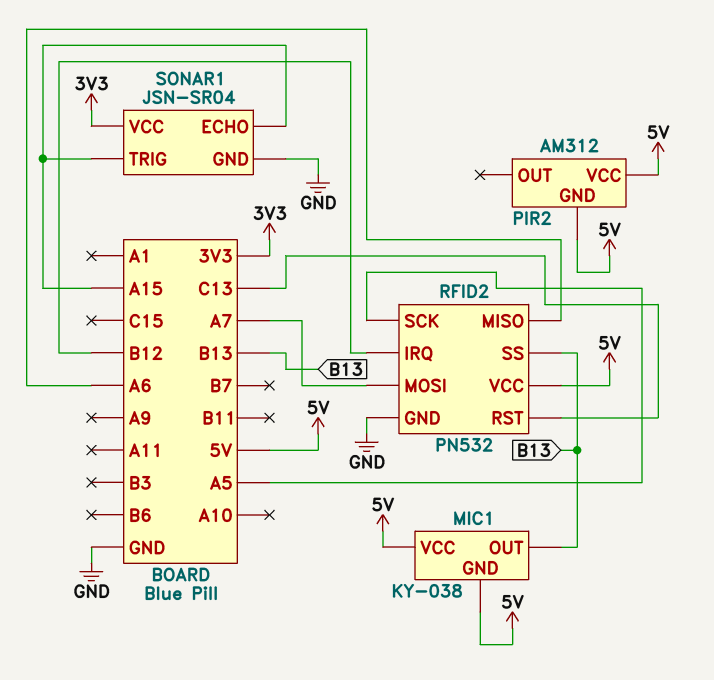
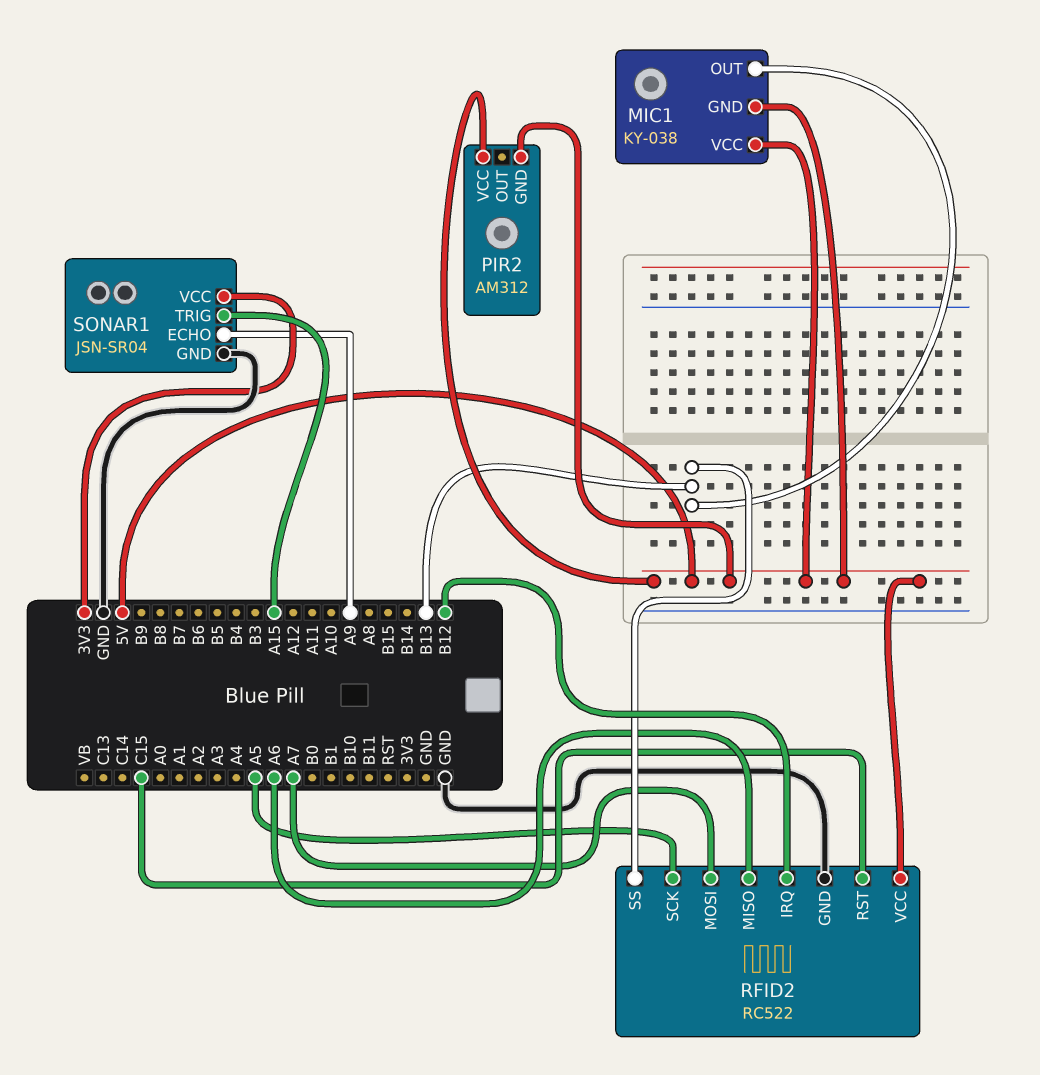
RFID2: PN532 -> RC522
RFID2 pin RST: C13 -> C15
SONAR1 pin ECHO: A15 -> A9

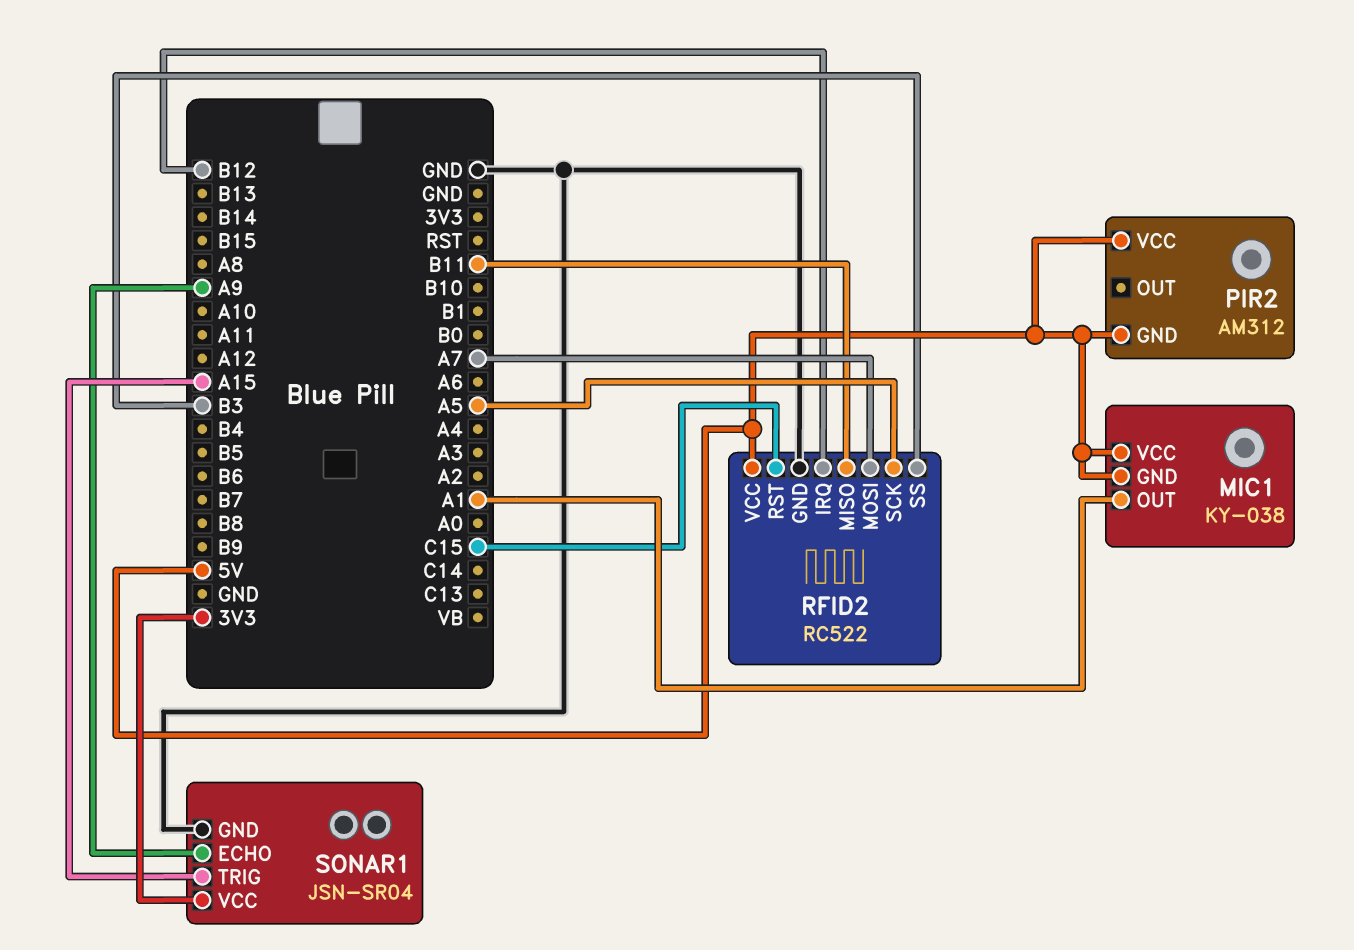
MIC1 pin OUT: B13 -> A1
RFID2 pin MISO: A6 -> B11
RFID2 pin SS: B13 -> B3

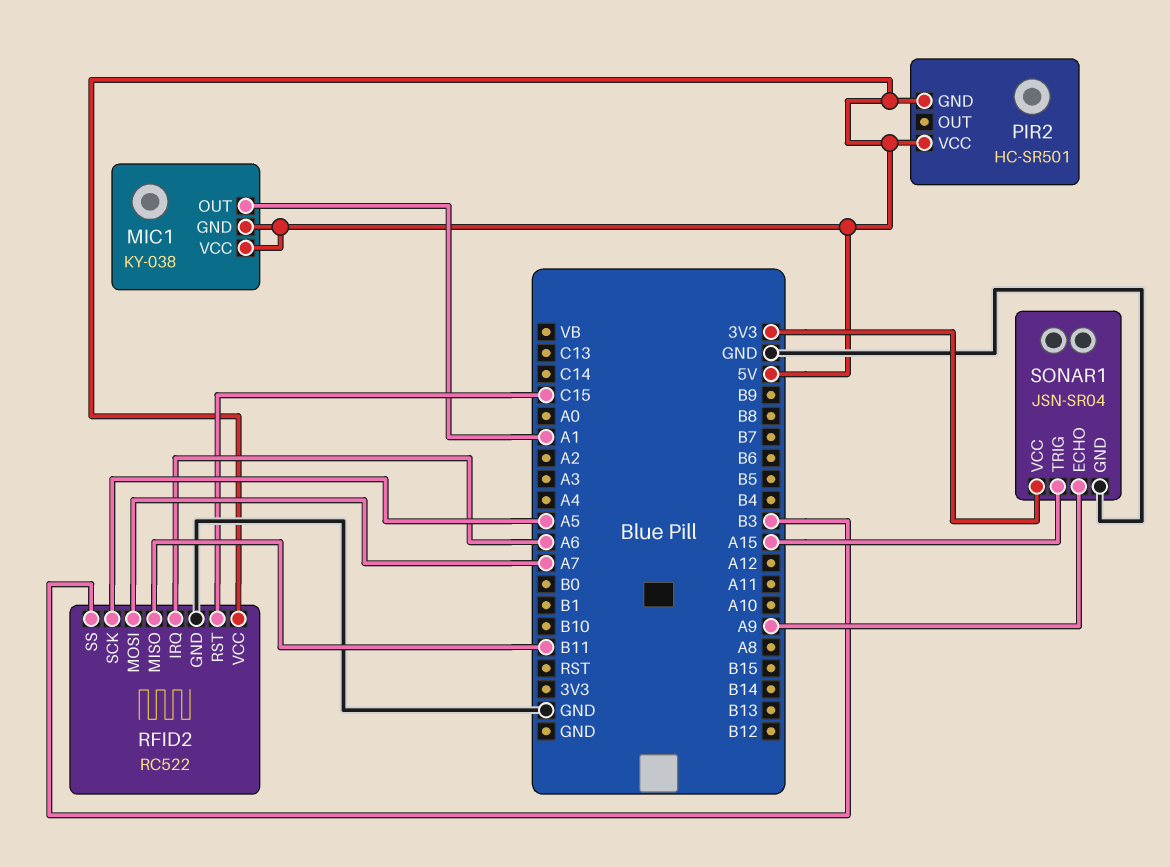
PIR2: AM312 -> HC-SR501
RFID2 pin IRQ: B12 -> A6

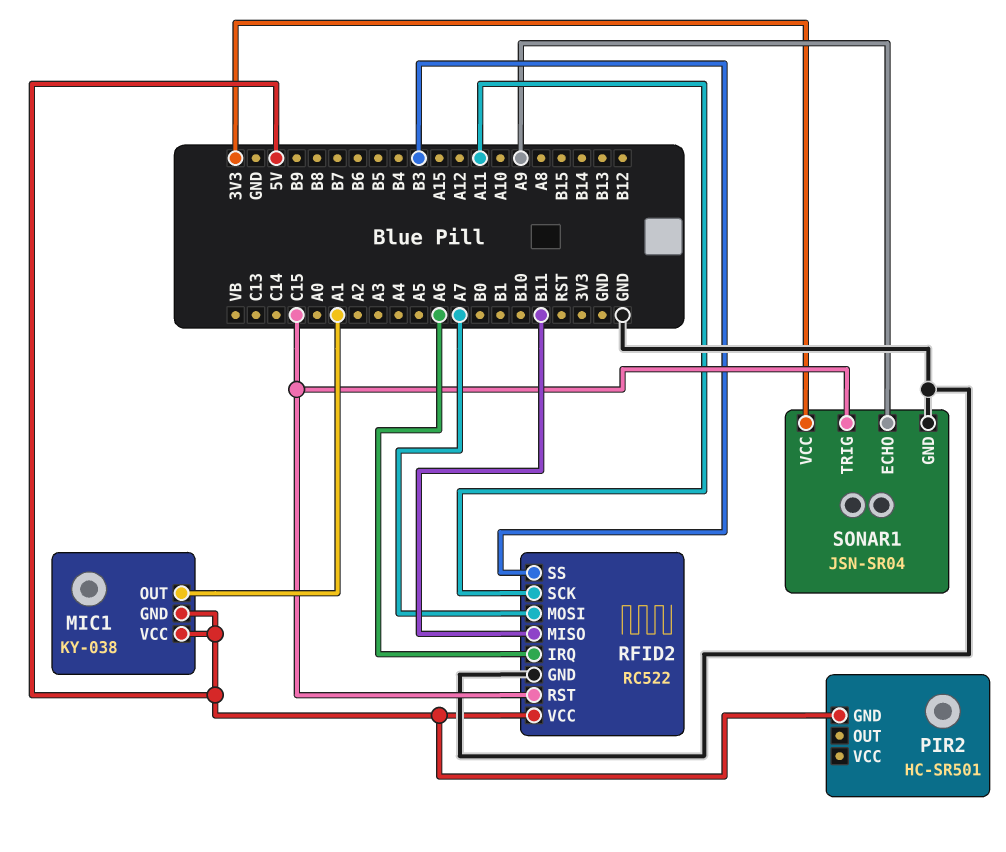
PIR2 pin VCC: 5V -> none
RFID2 pin SCK: A5 -> A11
SONAR1 pin TRIG: A15 -> C15

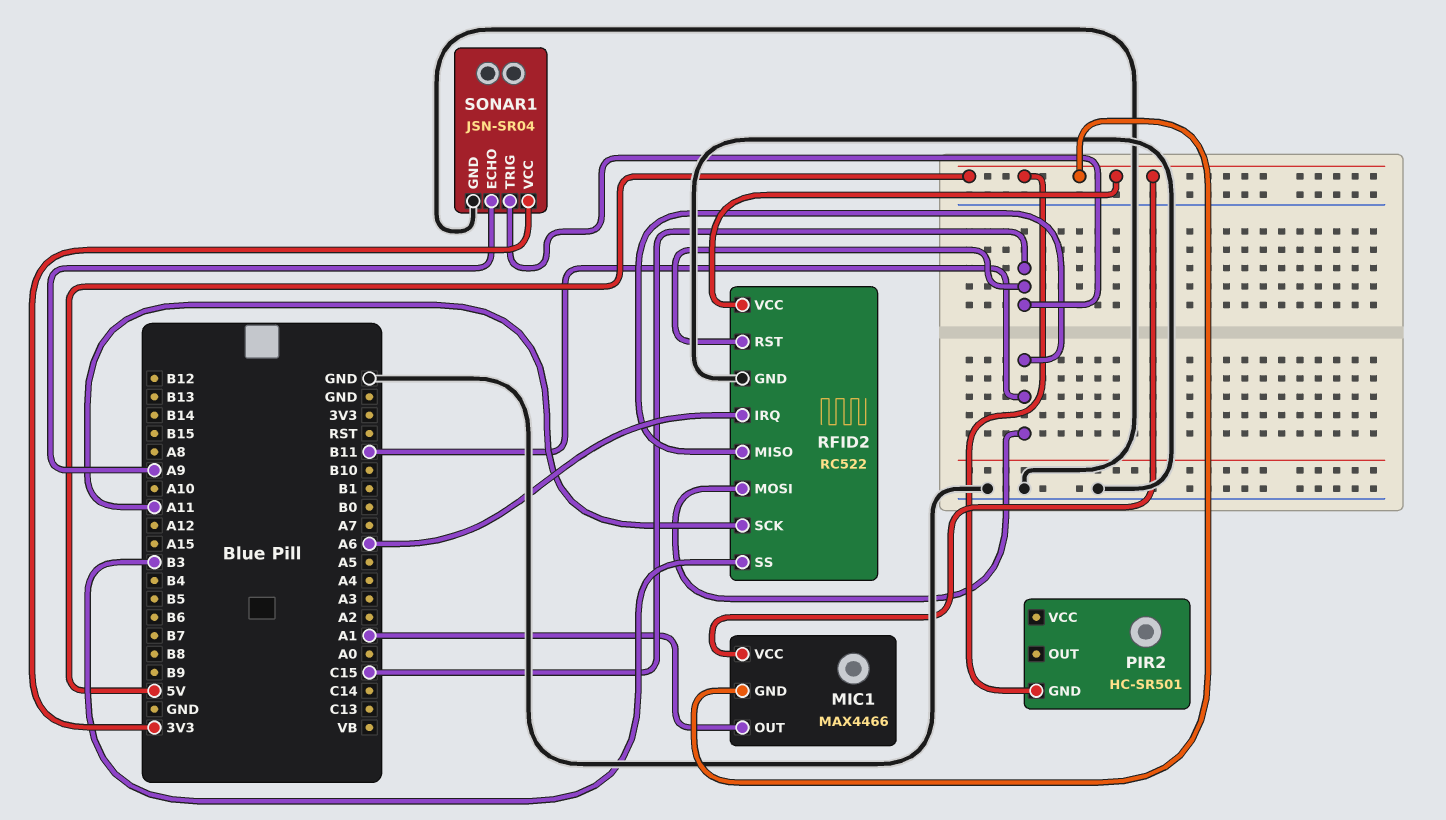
MIC1: KY-038 -> MAX4466
RFID2 pin MOSI: A7 -> B11

